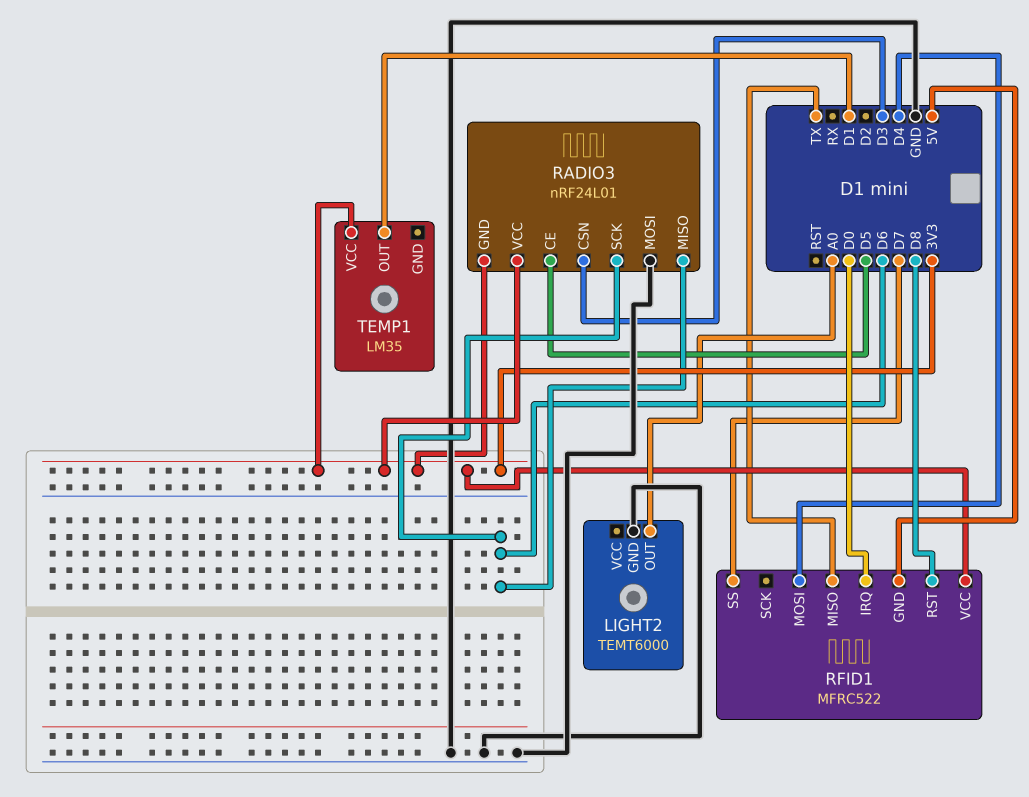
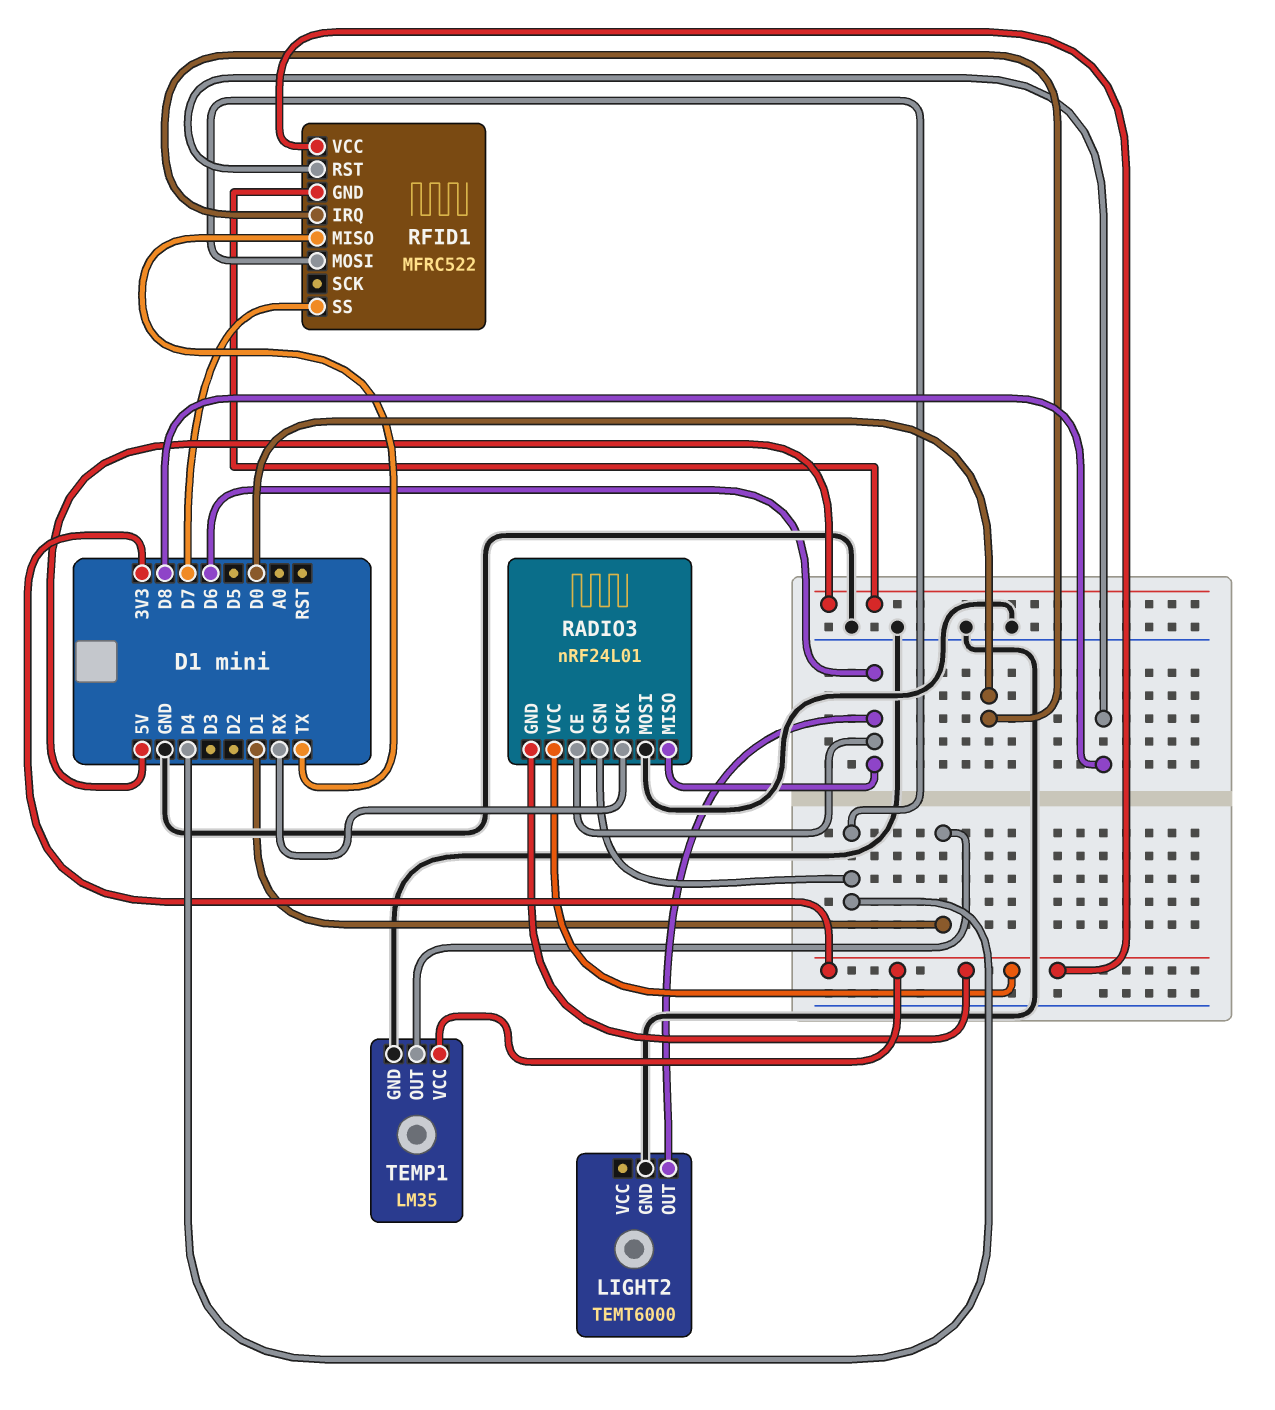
LIGHT2 pin OUT: A0 -> D6
RADIO3 pin CE: D5 -> D6
RADIO3 pin CSN: D3 -> D4
RADIO3 pin SCK: D6 -> RX
TEMP1 pin GND: none -> GND

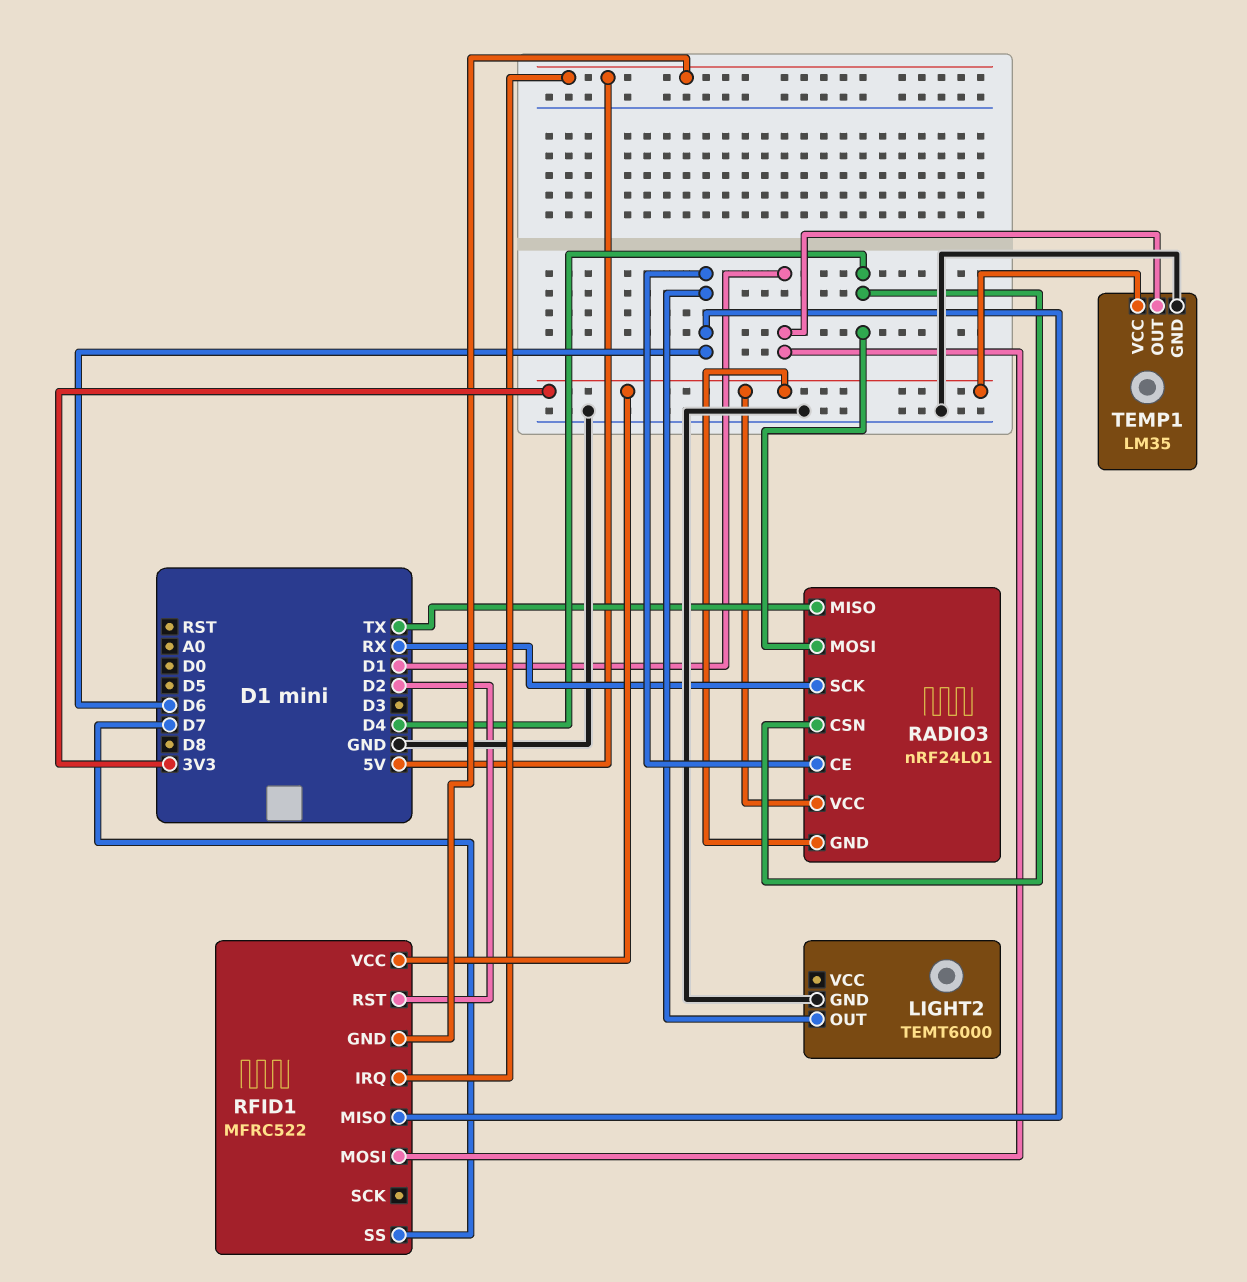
RADIO3 pin MISO: D6 -> TX
RADIO3 pin MOSI: GND -> D4
RFID1 pin IRQ: D0 -> 5V
RFID1 pin MISO: TX -> D6
RFID1 pin MOSI: D4 -> D1
RFID1 pin RST: D8 -> D2

